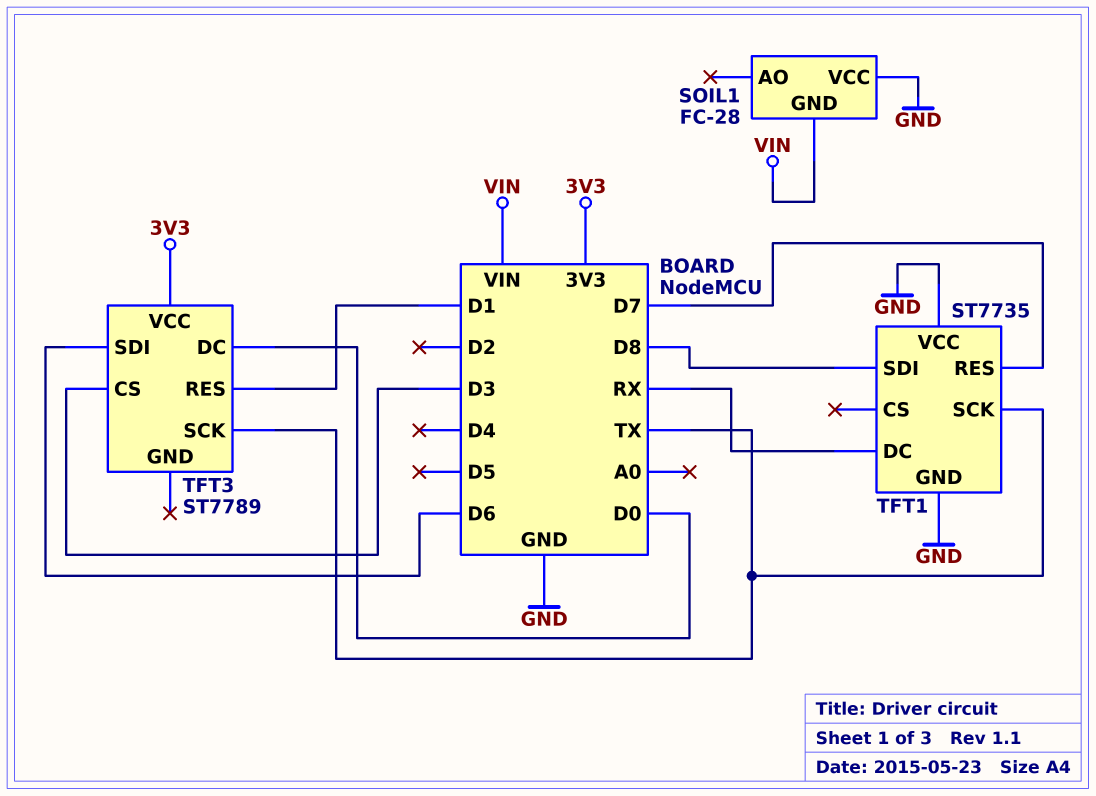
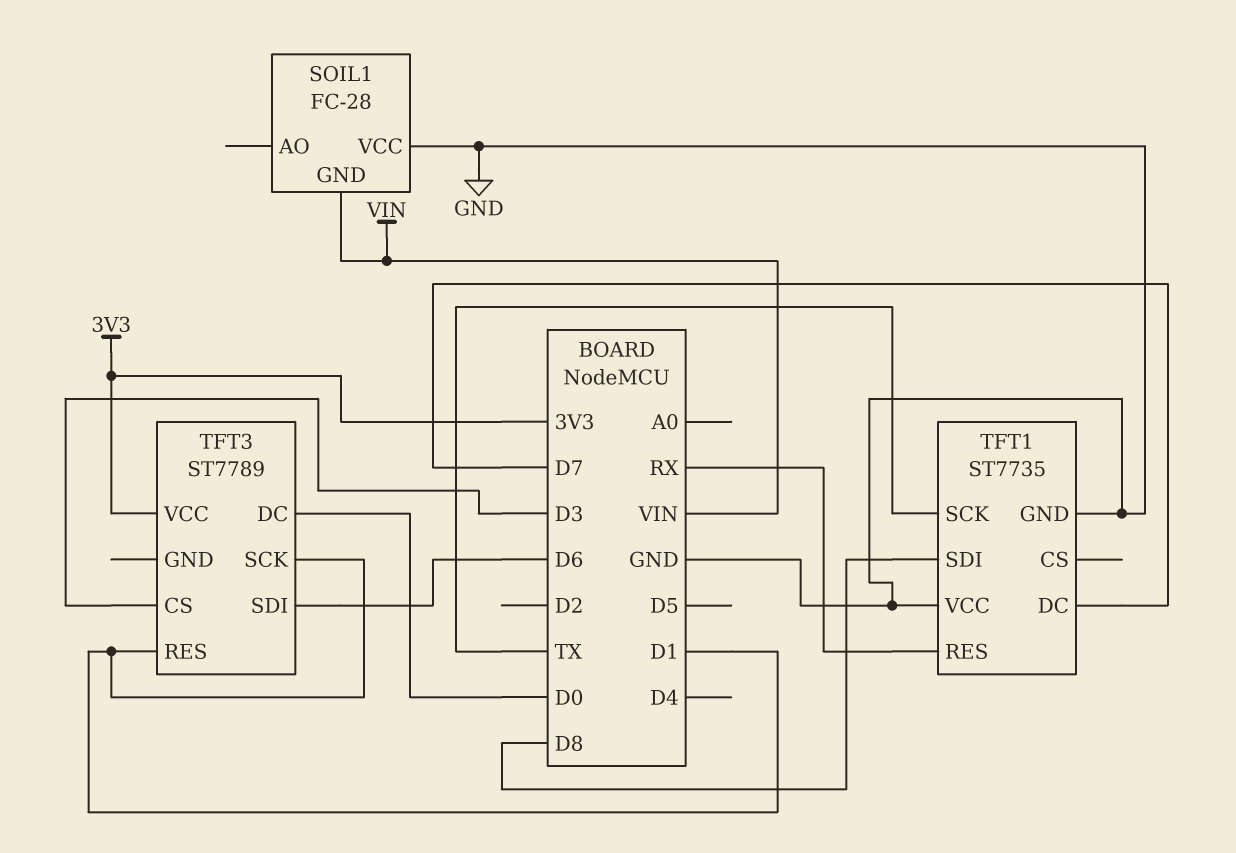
TFT1 pin DC: RX -> D7
TFT1 pin RES: D7 -> RX
TFT3 pin SCK: TX -> D1

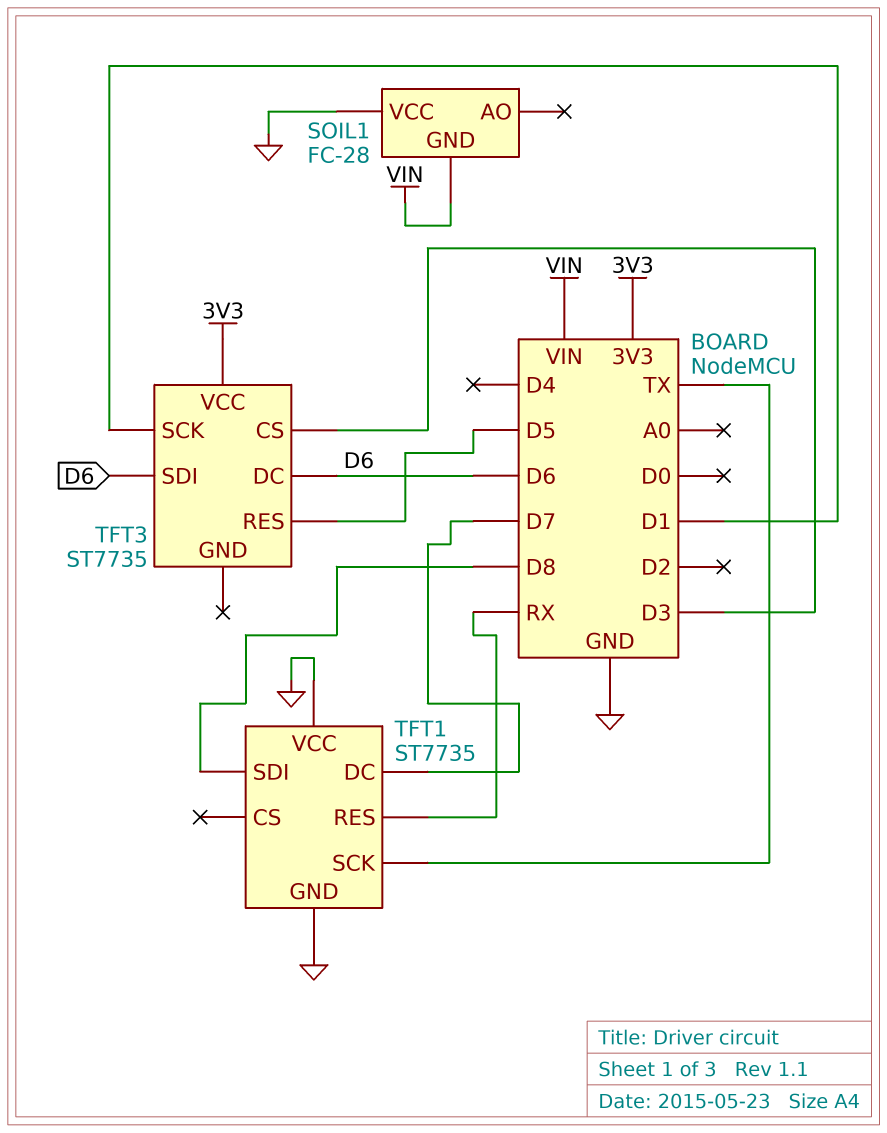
TFT3: ST7789 -> ST7735
TFT3 pin DC: D0 -> D6
TFT3 pin RES: D1 -> D5

